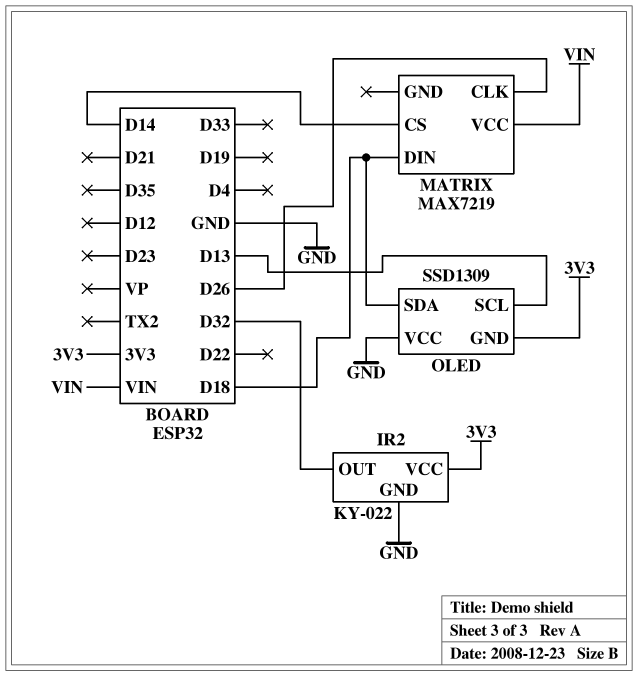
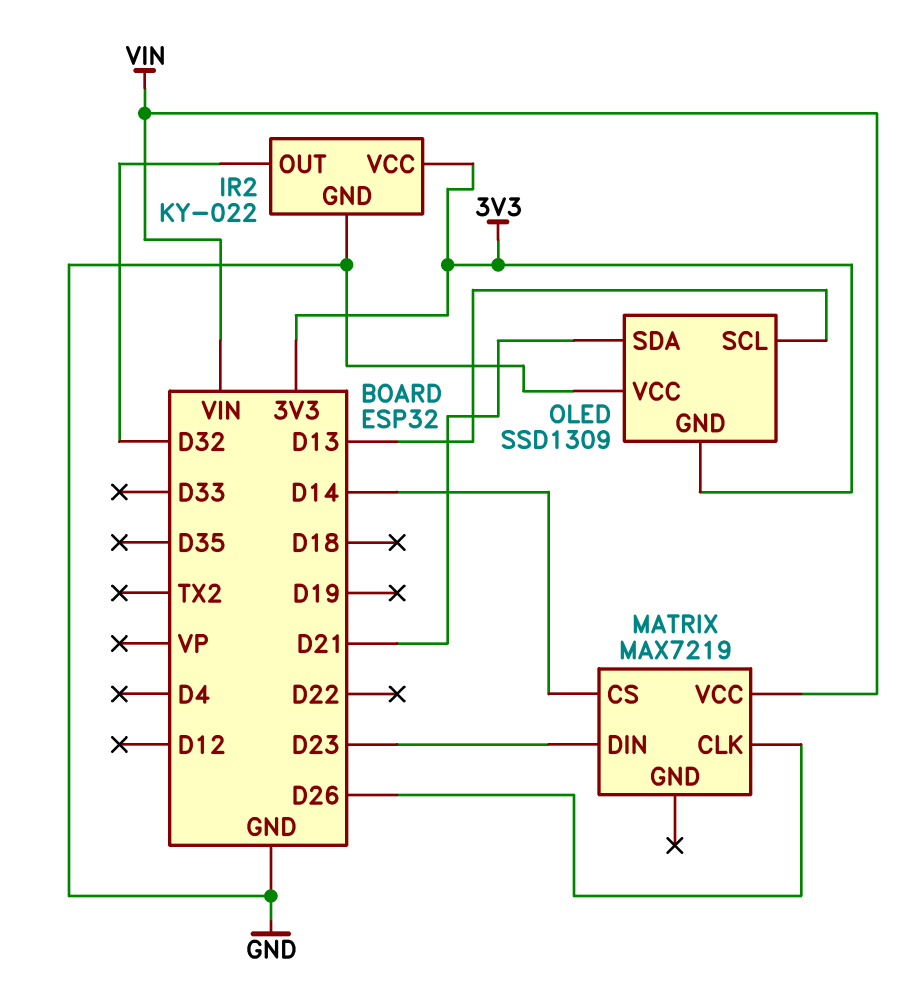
MATRIX pin DIN: D18 -> D23
OLED pin SDA: D18 -> D21

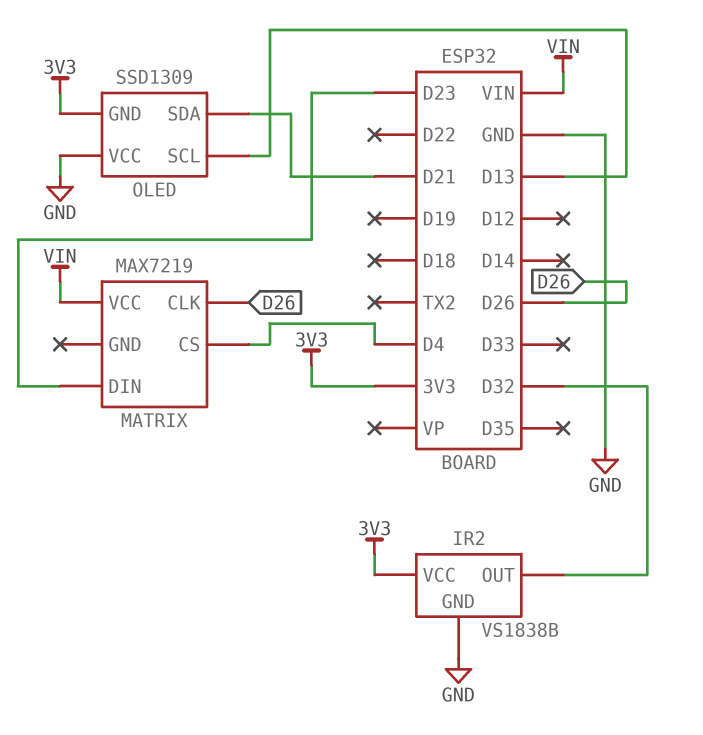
IR2: KY-022 -> VS1838B
MATRIX pin CS: D14 -> D4

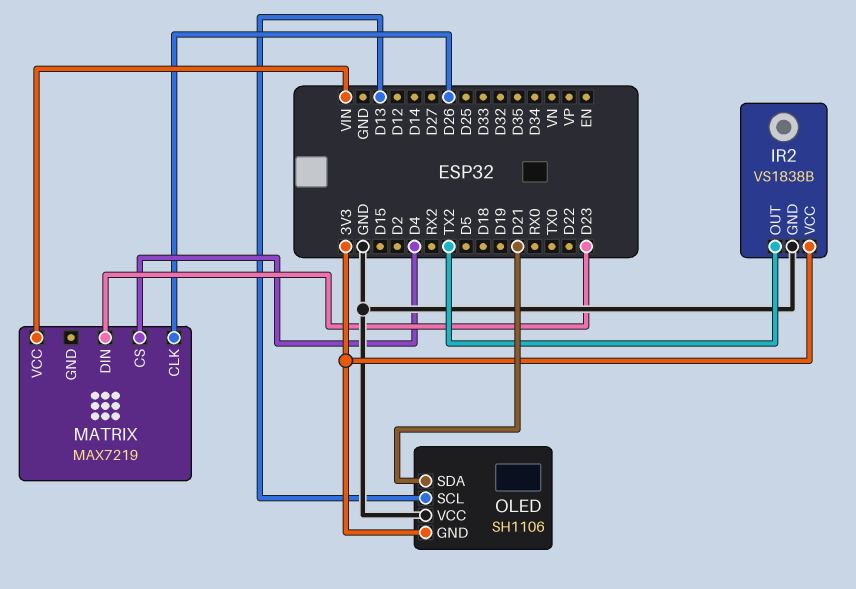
IR2 pin OUT: D32 -> TX2
OLED: SSD1309 -> SH1106

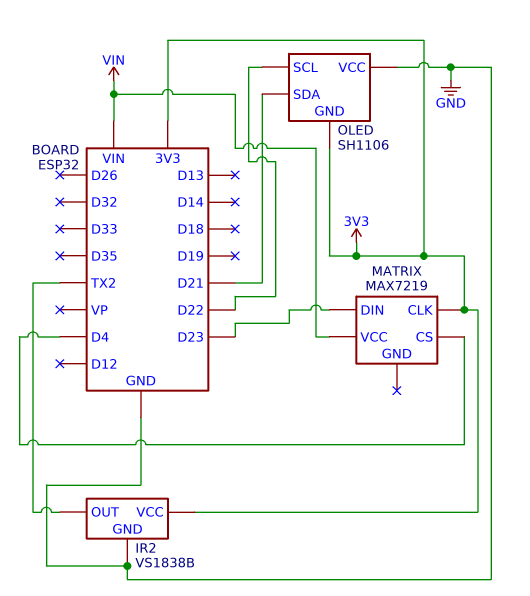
MATRIX pin CLK: D26 -> 3V3
OLED pin SCL: D13 -> D22

